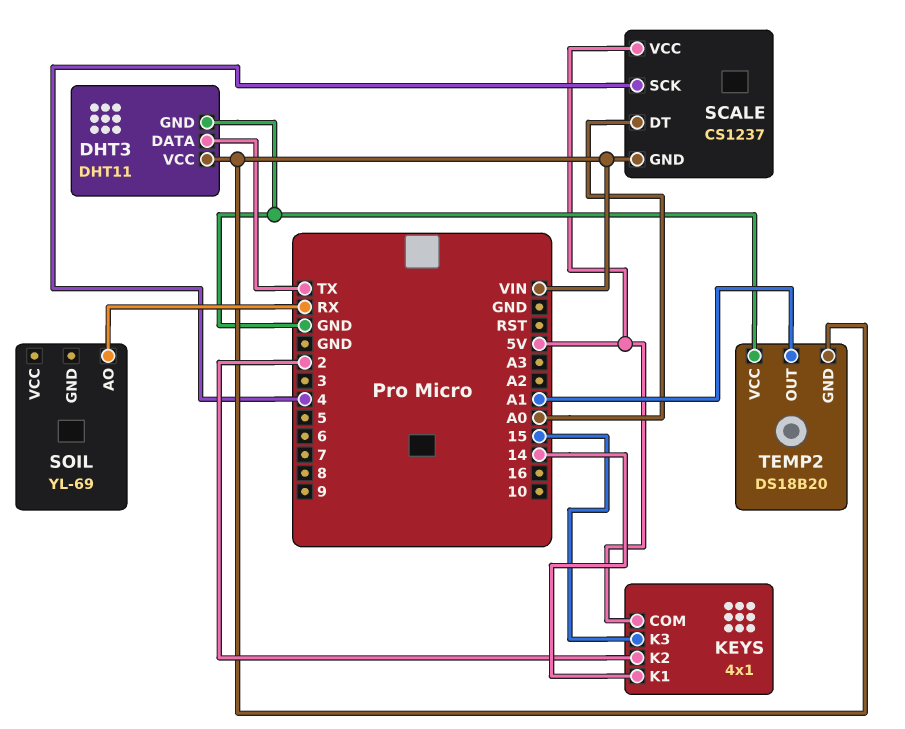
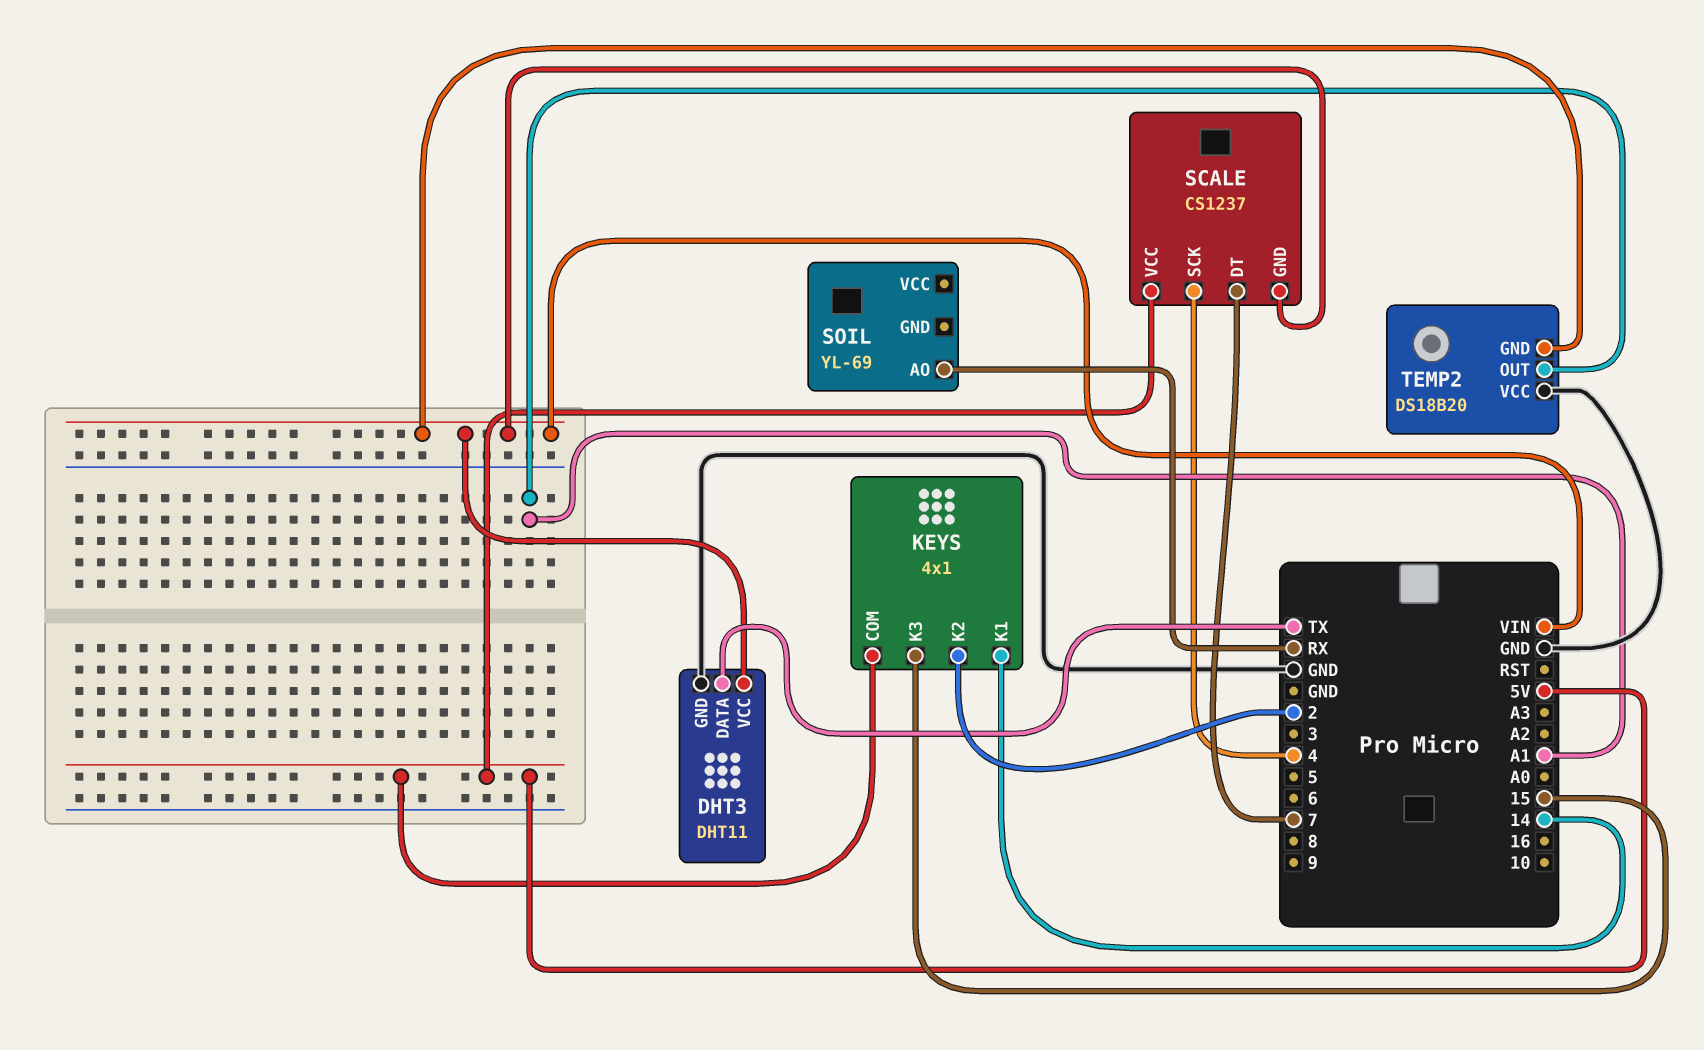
SCALE pin DT: A0 -> 7

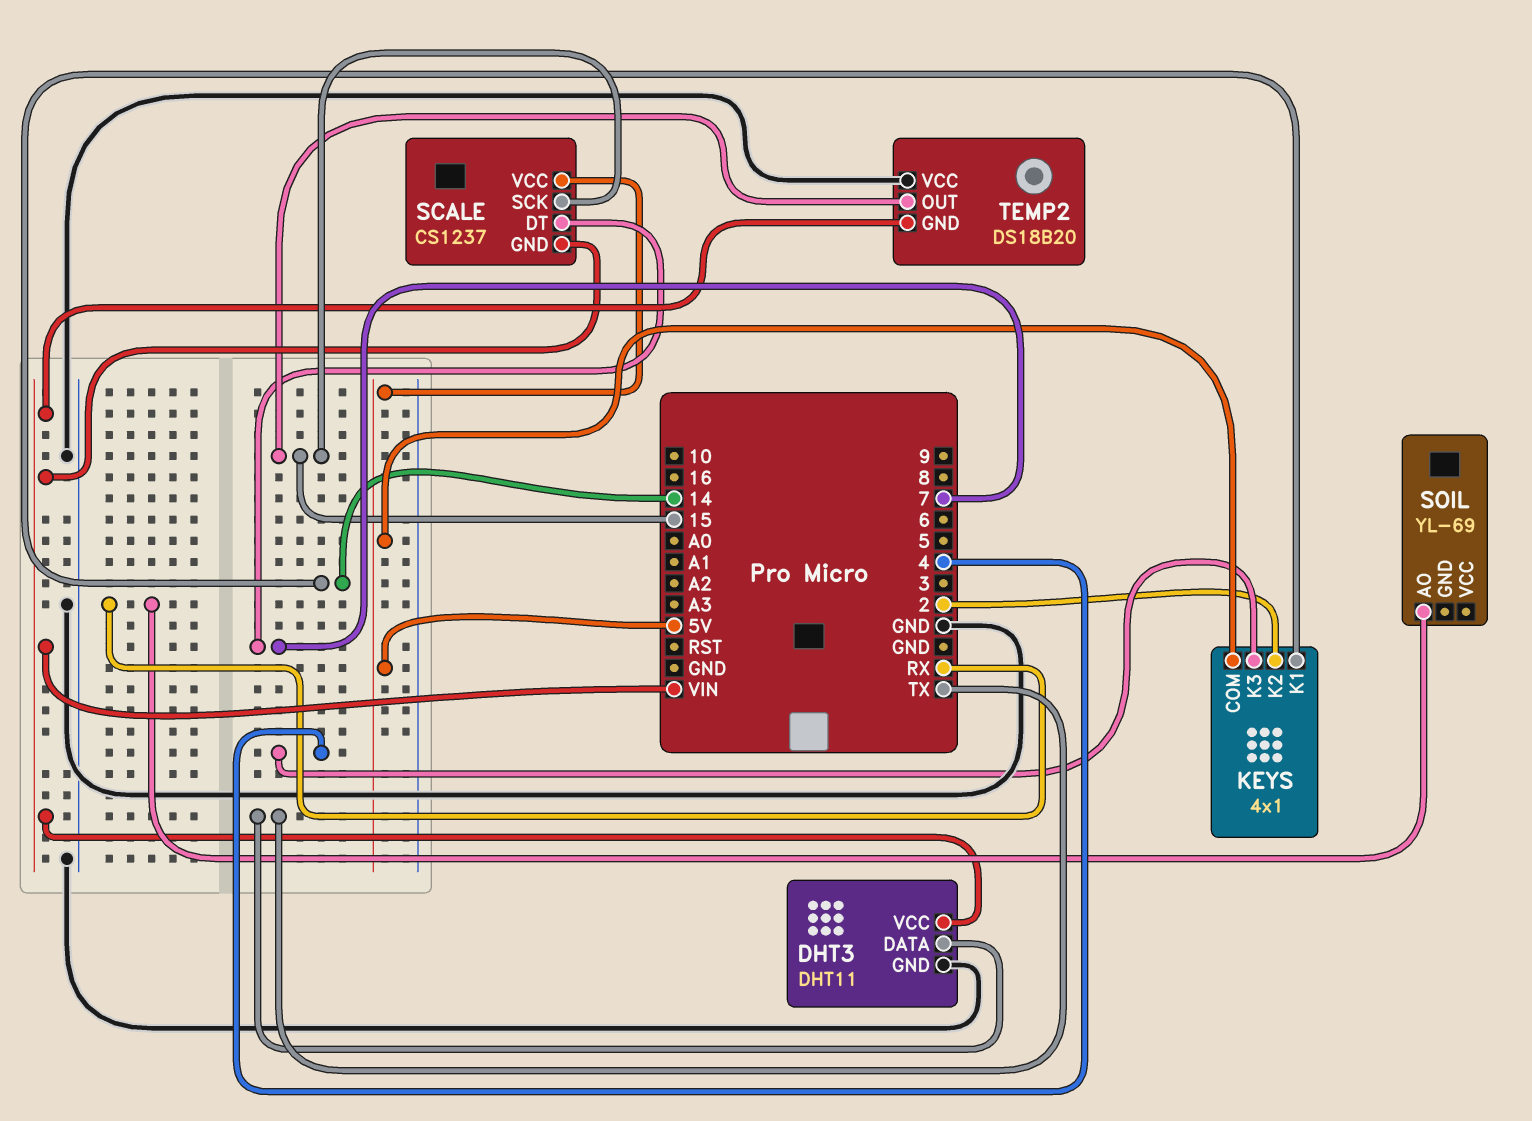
KEYS pin K3: 15 -> 4
SCALE pin SCK: 4 -> 15
TEMP2 pin OUT: A1 -> 15

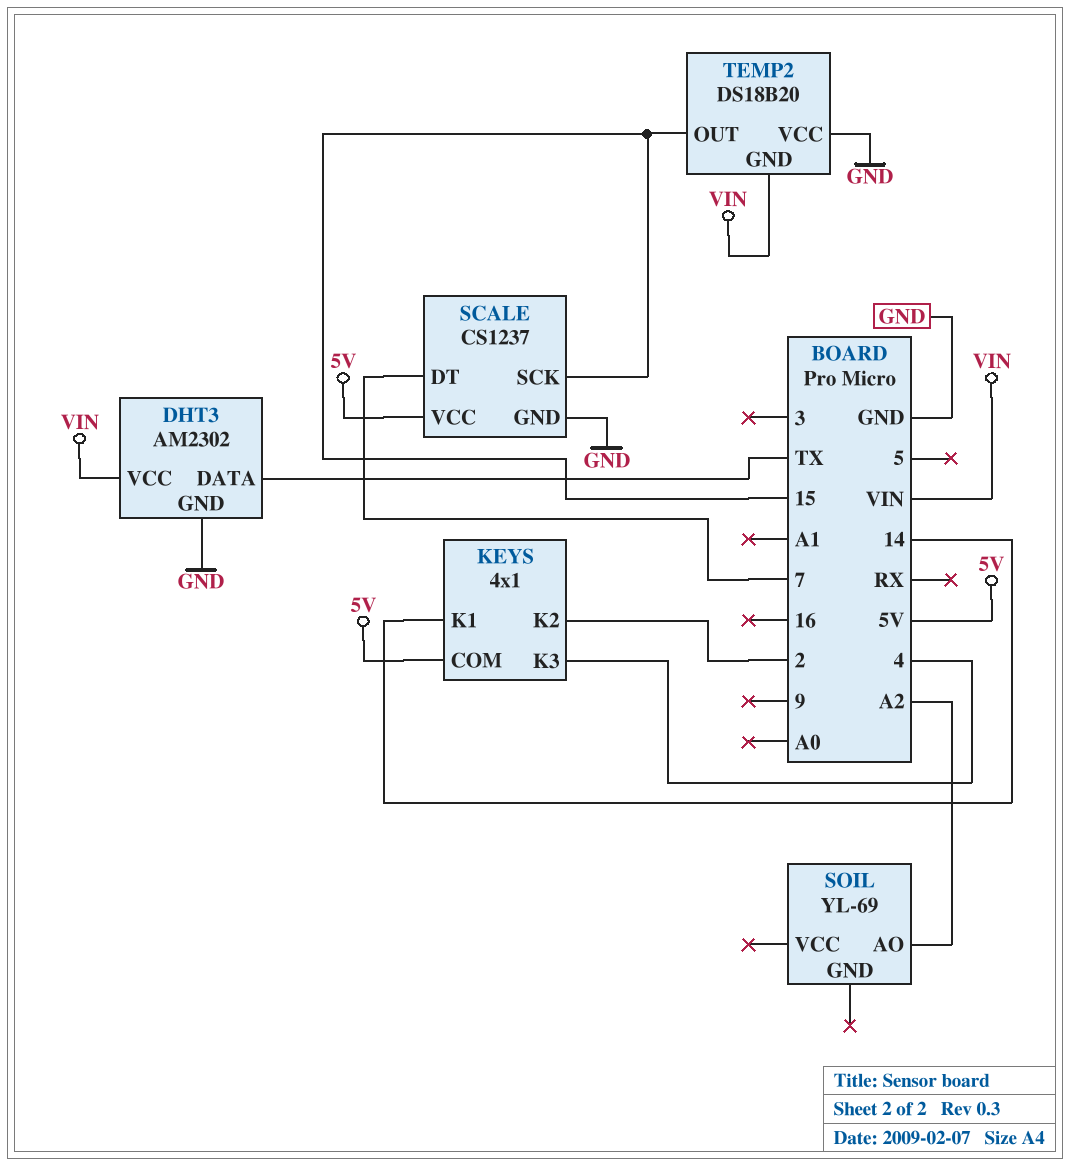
DHT3: DHT11 -> AM2302
SCALE pin GND: VIN -> GND
SOIL pin AO: RX -> A2

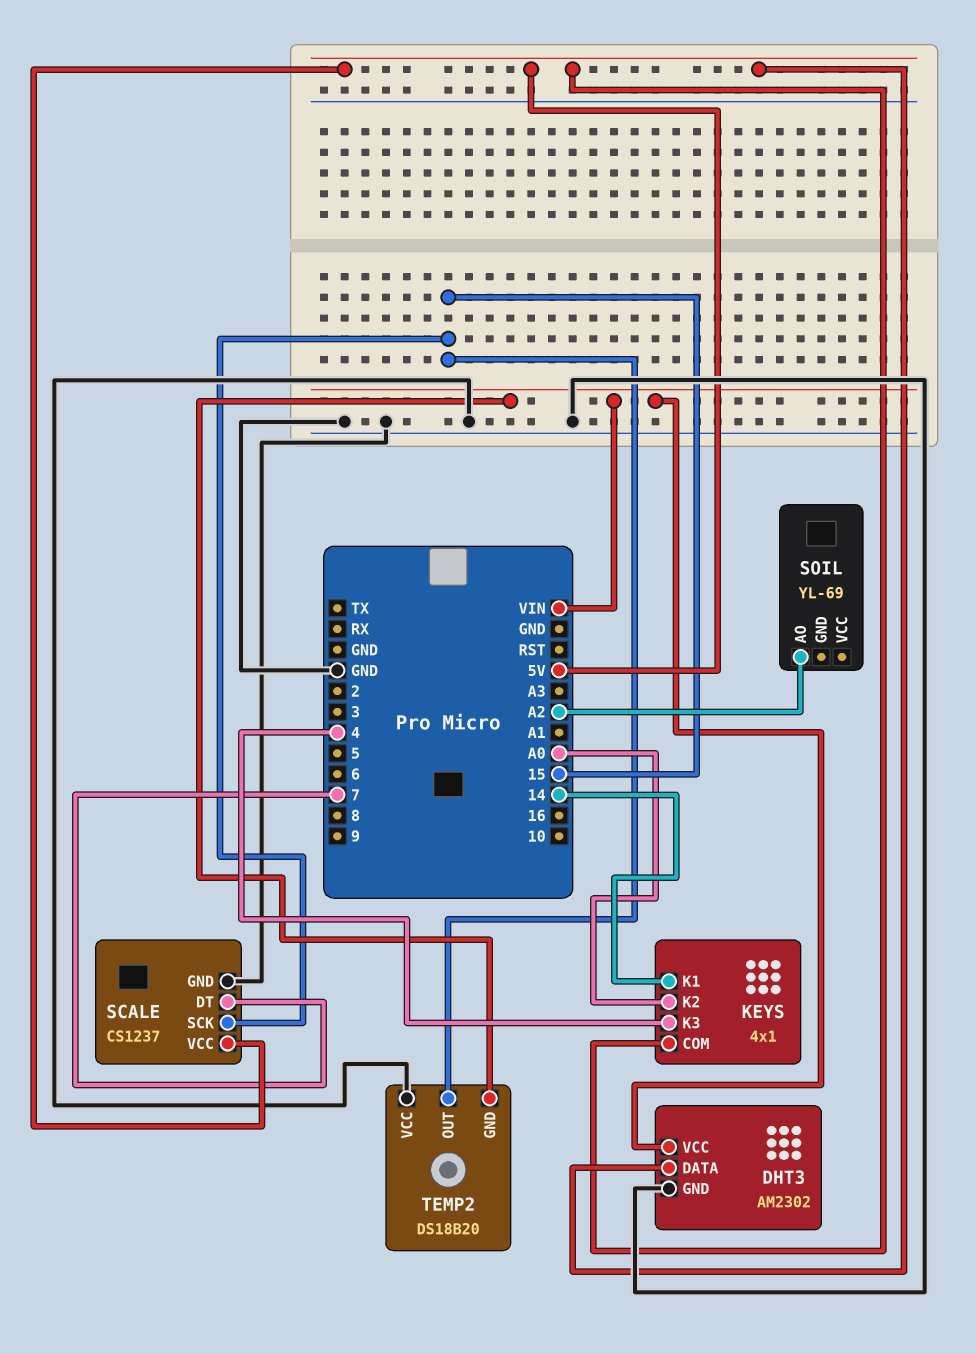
DHT3 pin DATA: TX -> 5V
KEYS pin K2: 2 -> A0

